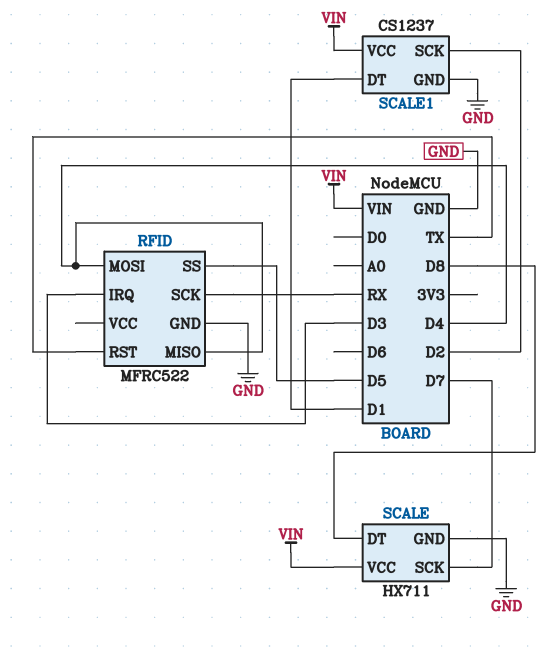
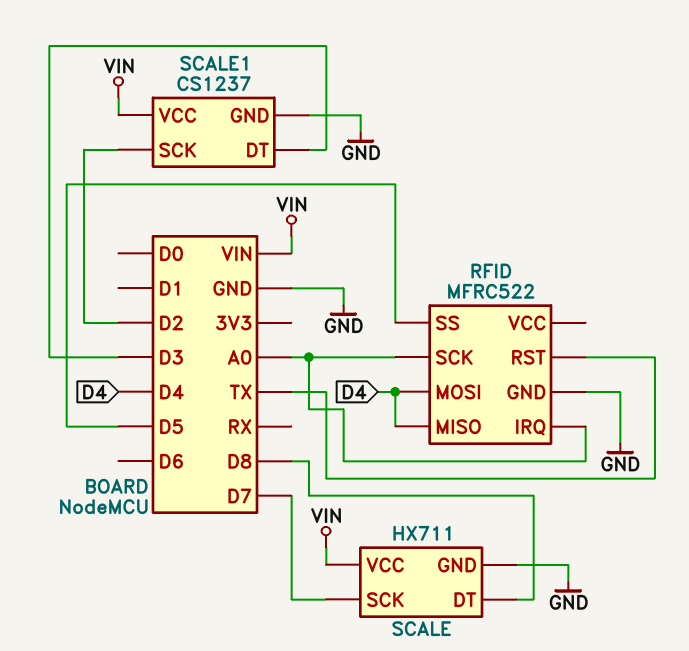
RFID pin IRQ: D3 -> A0
RFID pin SCK: RX -> A0
SCALE1 pin DT: D1 -> D3

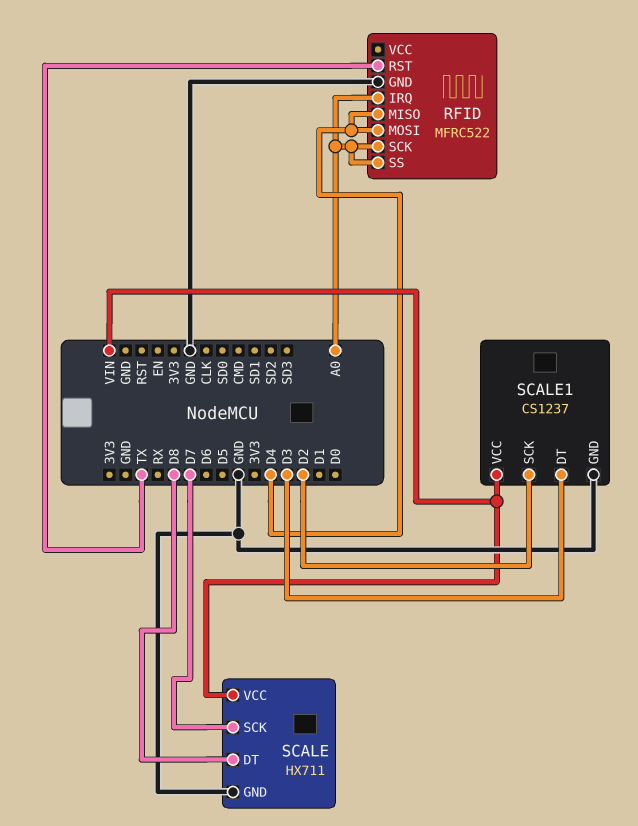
RFID pin SS: D5 -> A0

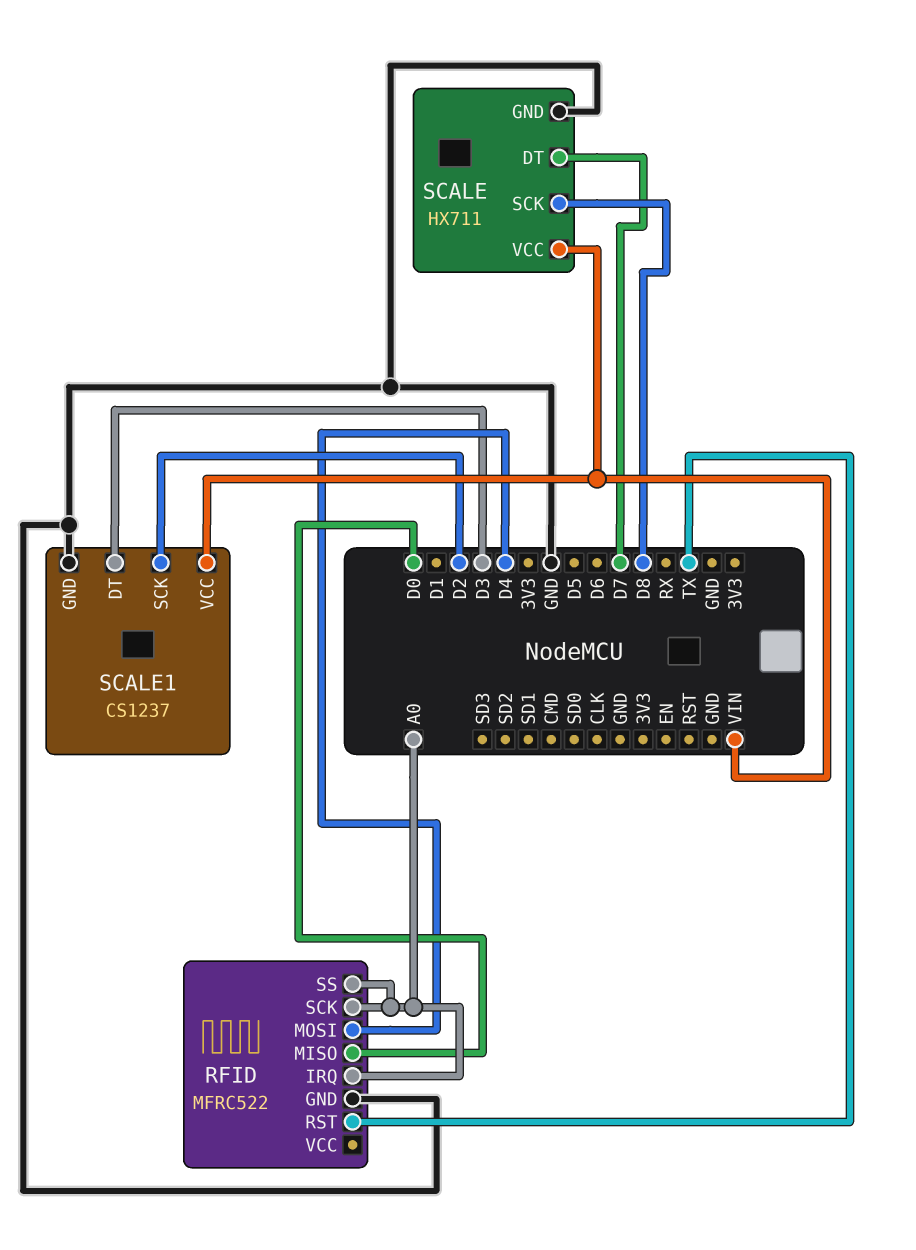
RFID pin MISO: D4 -> D0
SCALE pin DT: D8 -> D7
SCALE pin SCK: D7 -> D8

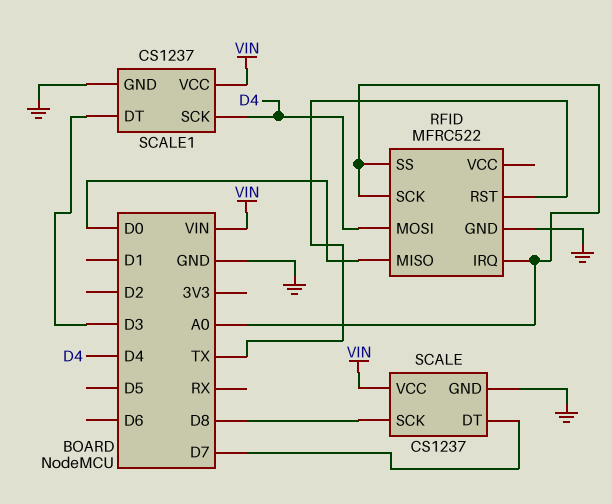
SCALE: HX711 -> CS1237
SCALE1 pin SCK: D2 -> D4

